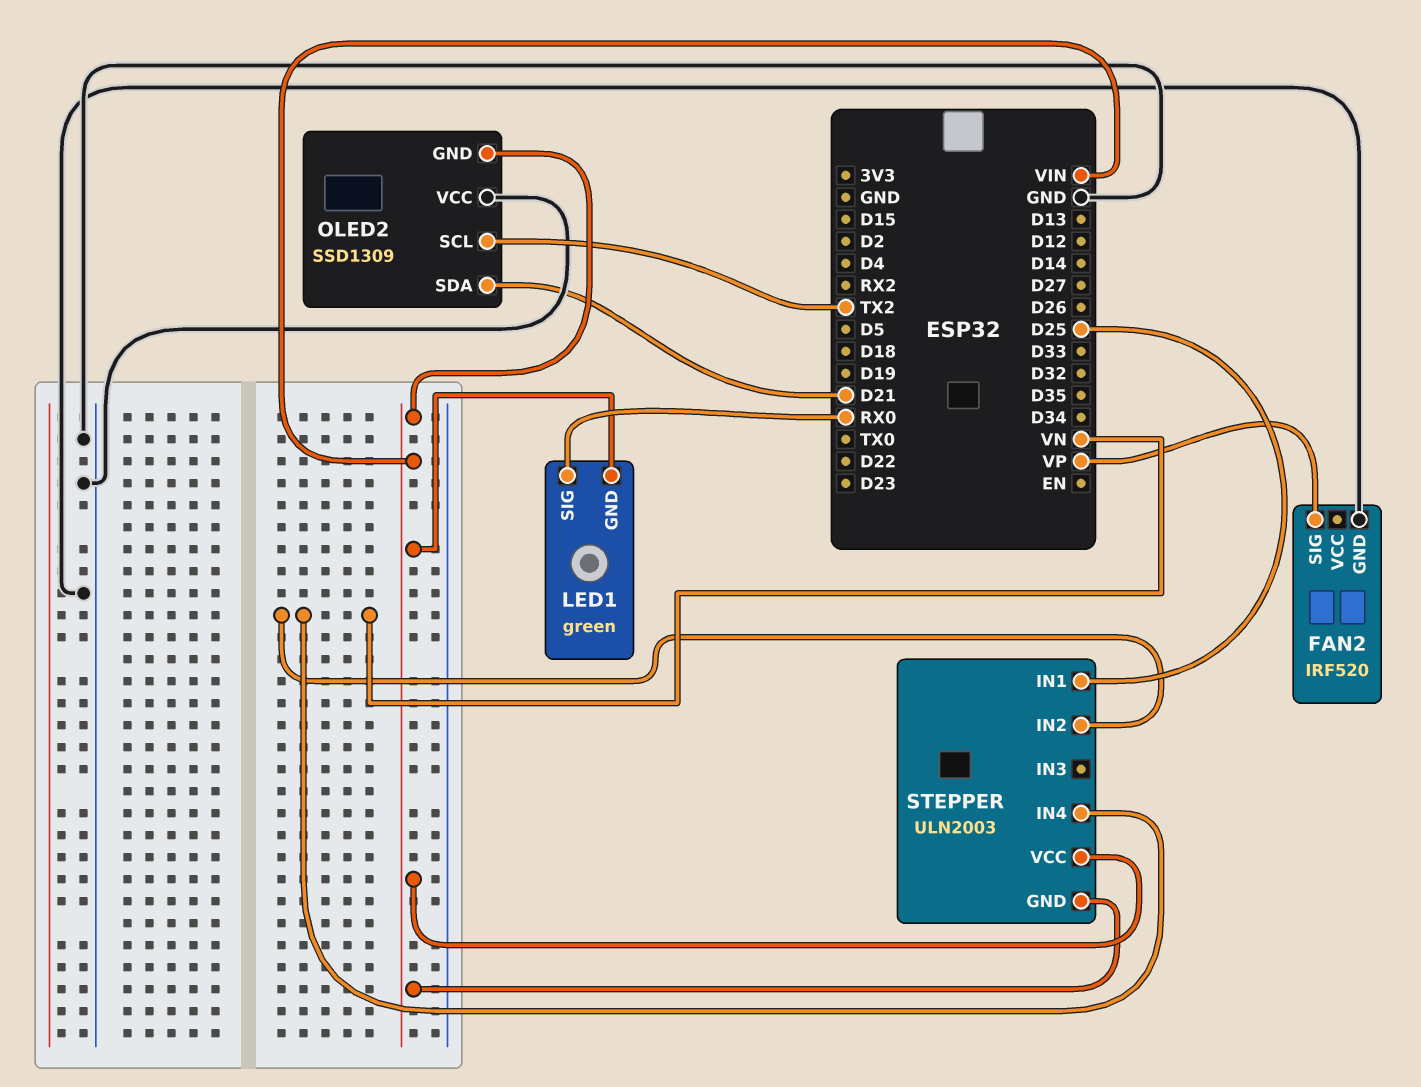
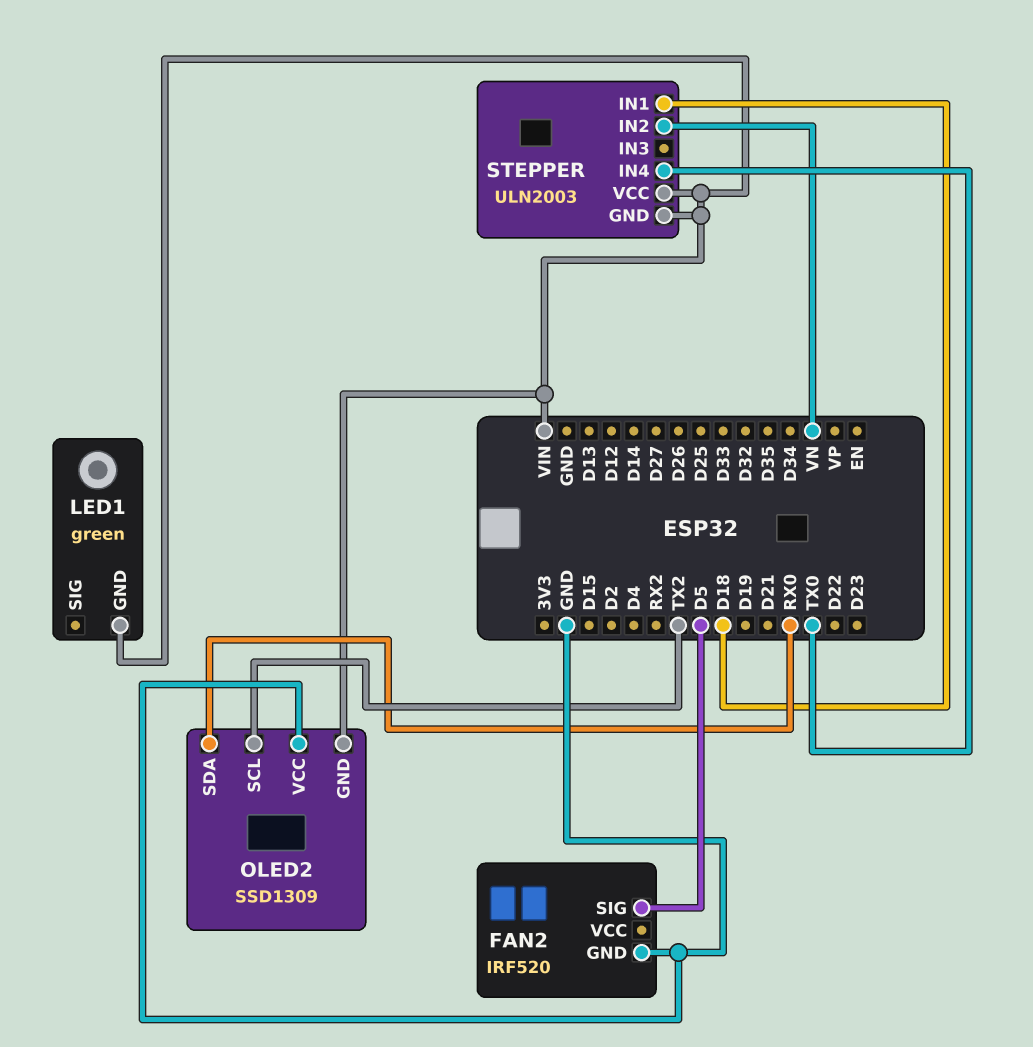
FAN2 pin SIG: VP -> D5
LED1 pin SIG: RX0 -> none
OLED2 pin SDA: D21 -> RX0
STEPPER pin IN1: D25 -> D18
STEPPER pin IN4: VN -> TX0

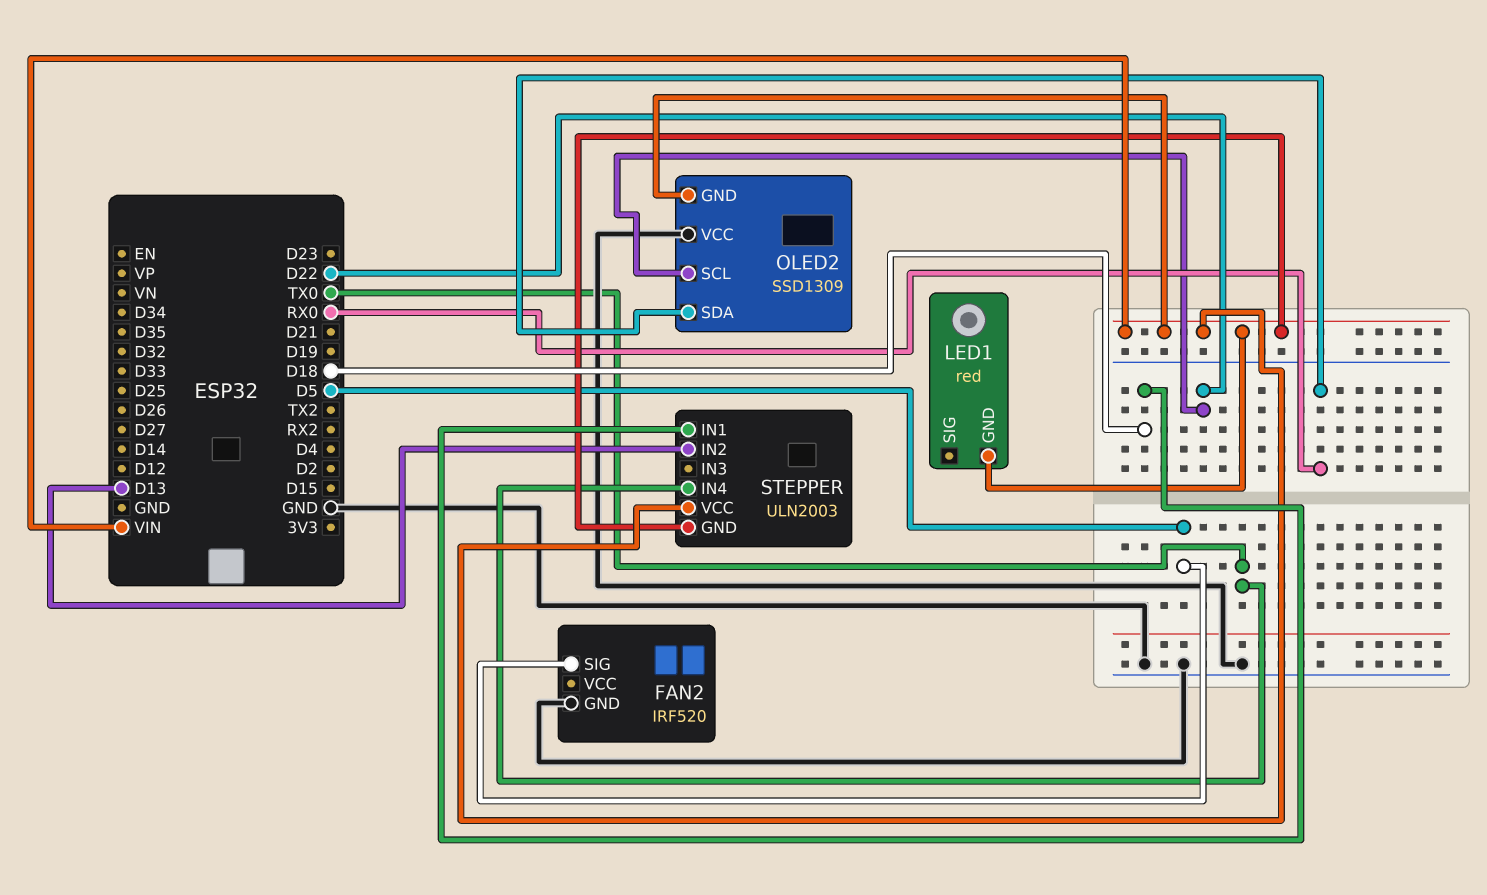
LED1: green -> red
OLED2 pin SCL: TX2 -> D22
STEPPER pin IN2: VN -> D13

